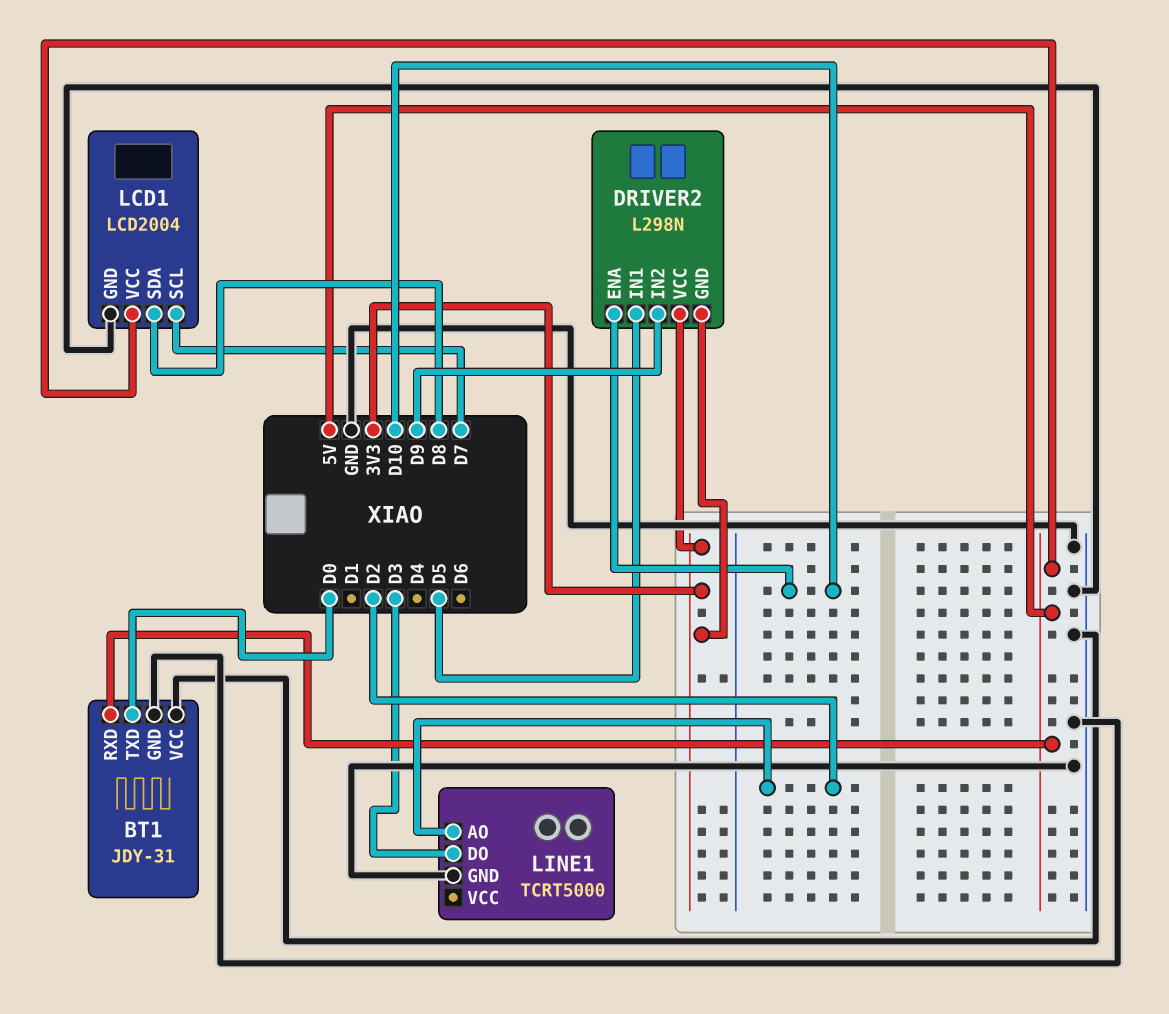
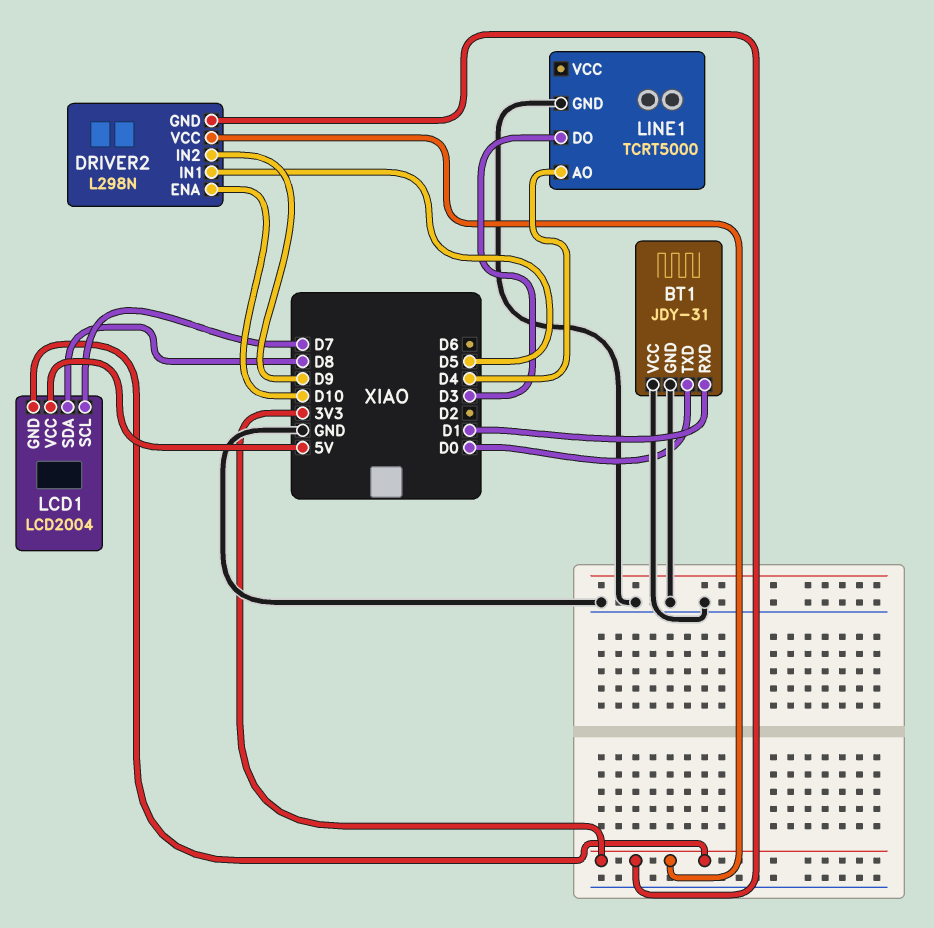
BT1 pin RXD: 5V -> D1
LCD1 pin GND: GND -> 3V3
LINE1 pin AO: D2 -> D4

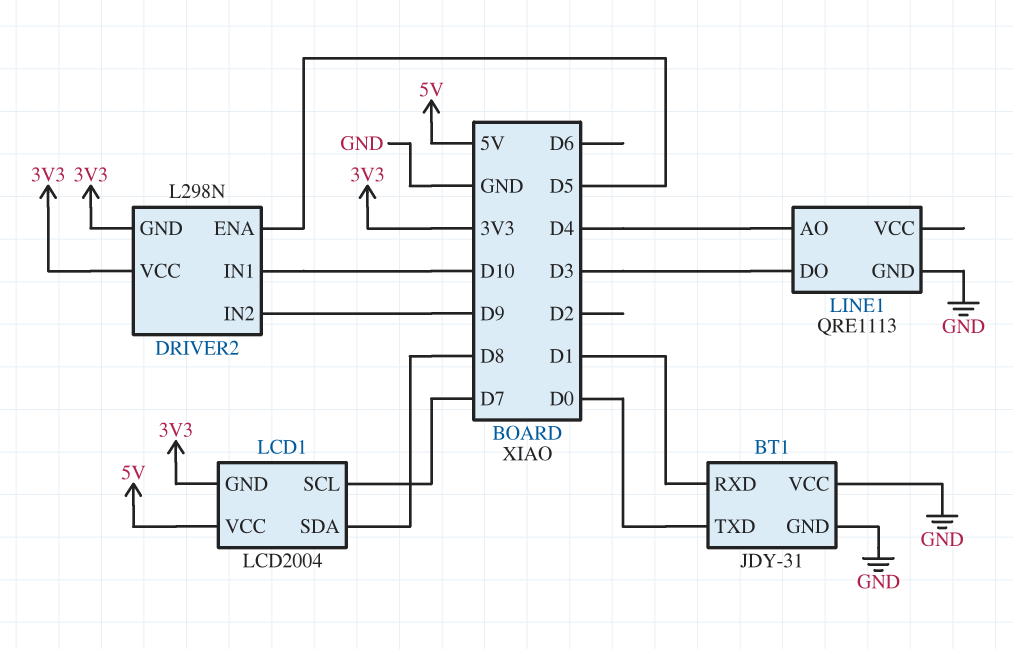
DRIVER2 pin ENA: D10 -> D5
DRIVER2 pin IN1: D5 -> D10
LINE1: TCRT5000 -> QRE1113

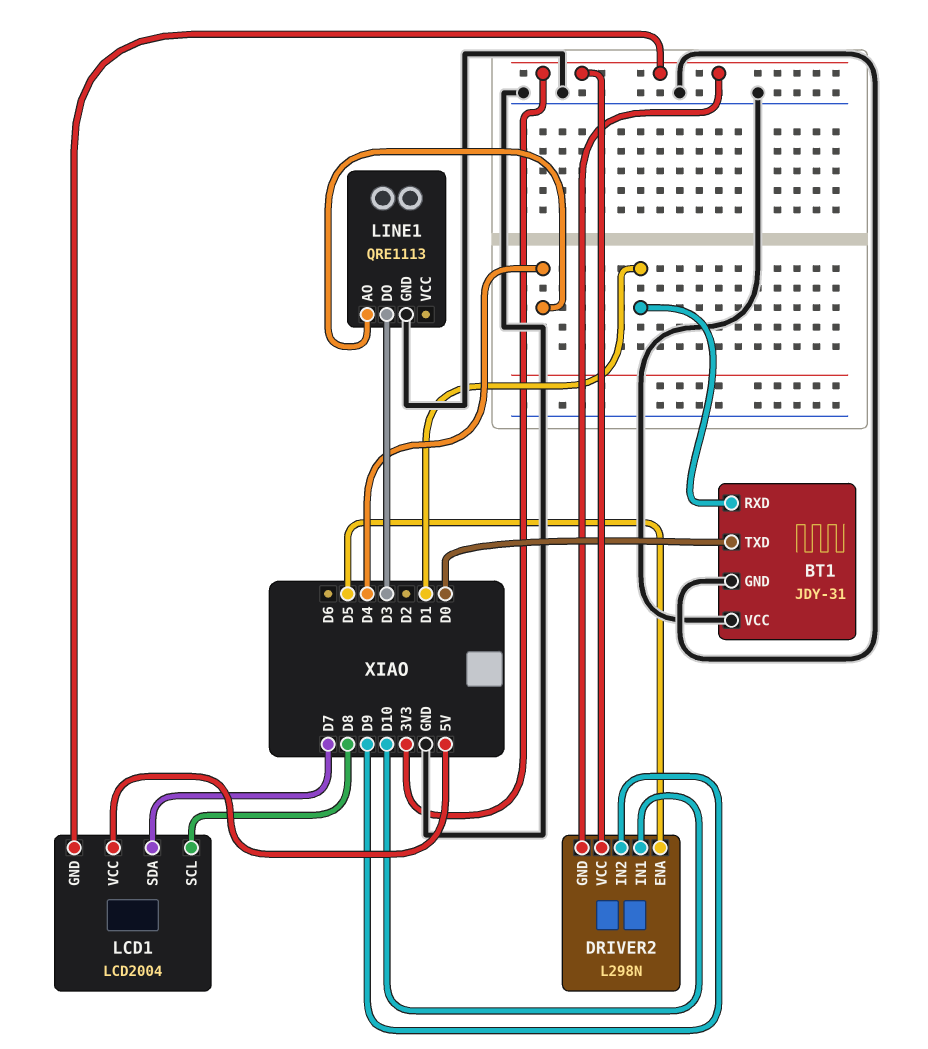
LCD1 pin SCL: D7 -> D8
LCD1 pin SDA: D8 -> D7

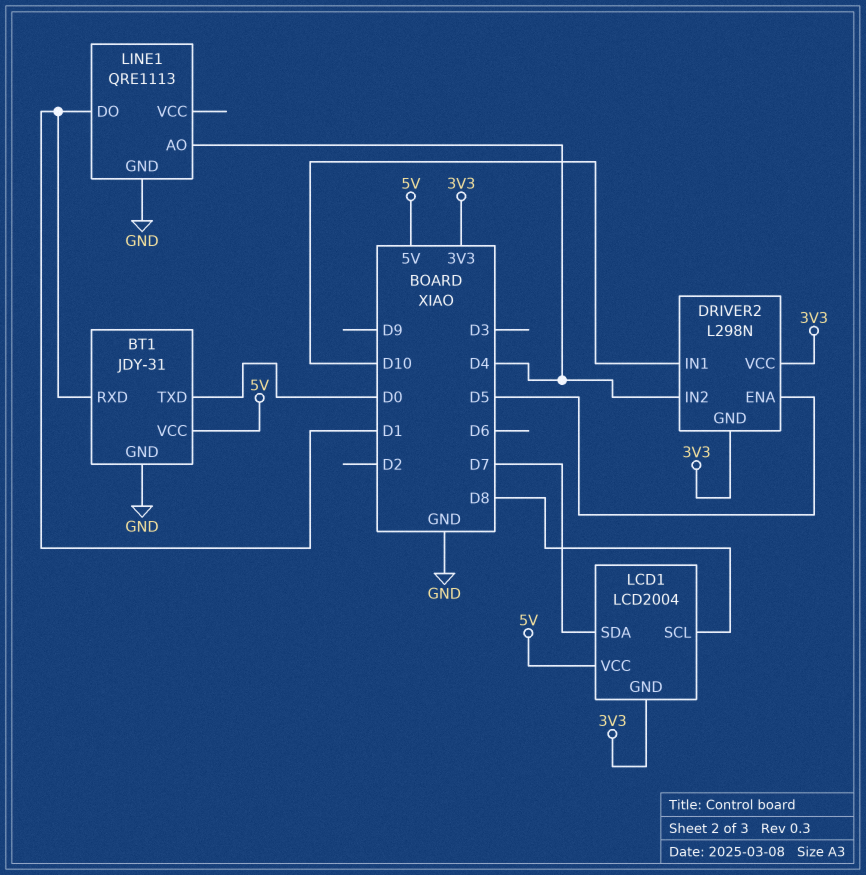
BT1 pin VCC: GND -> 5V
DRIVER2 pin IN2: D9 -> D4
LINE1 pin DO: D3 -> D1

